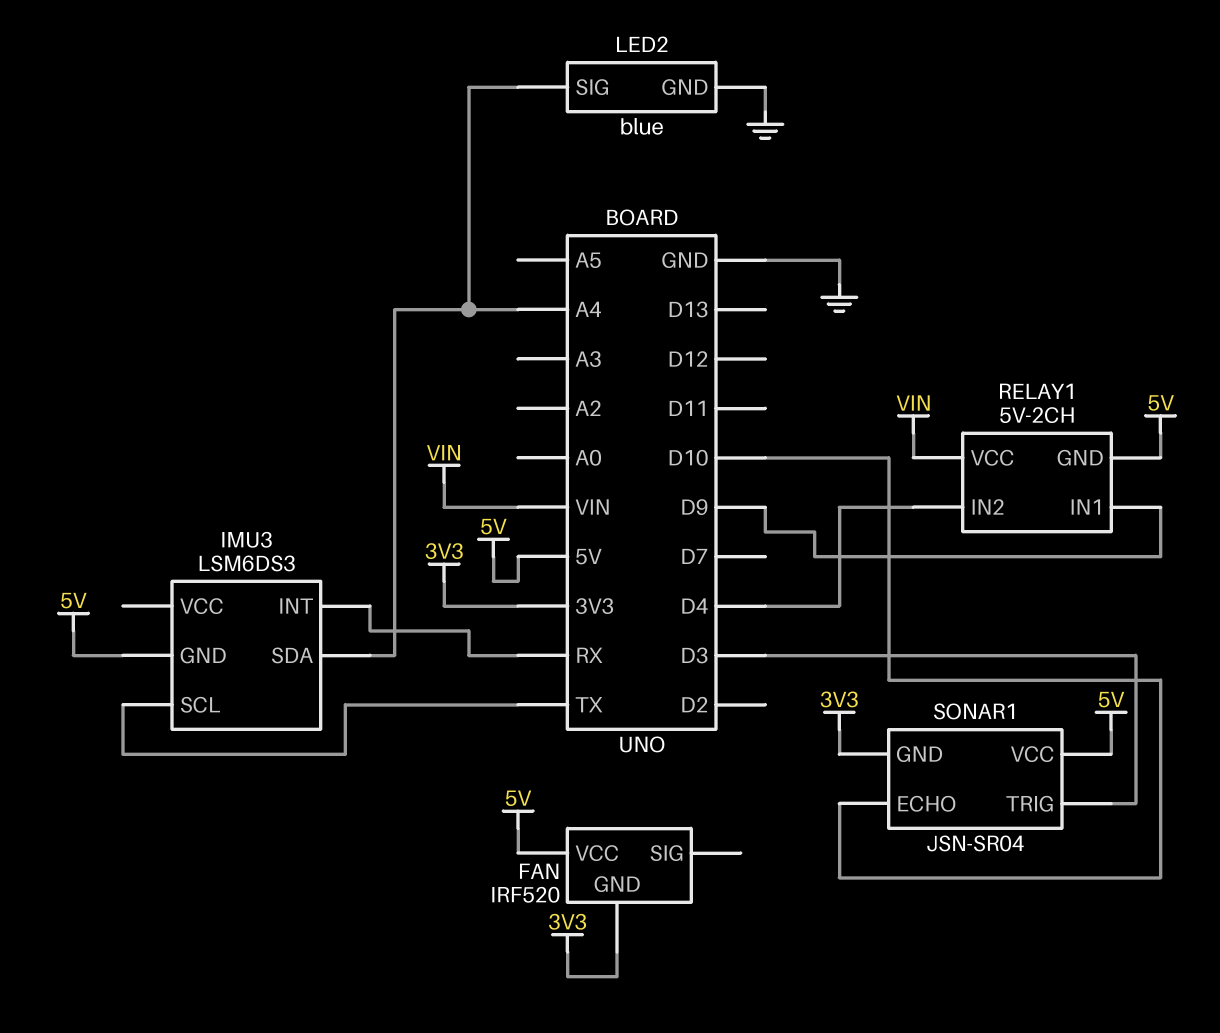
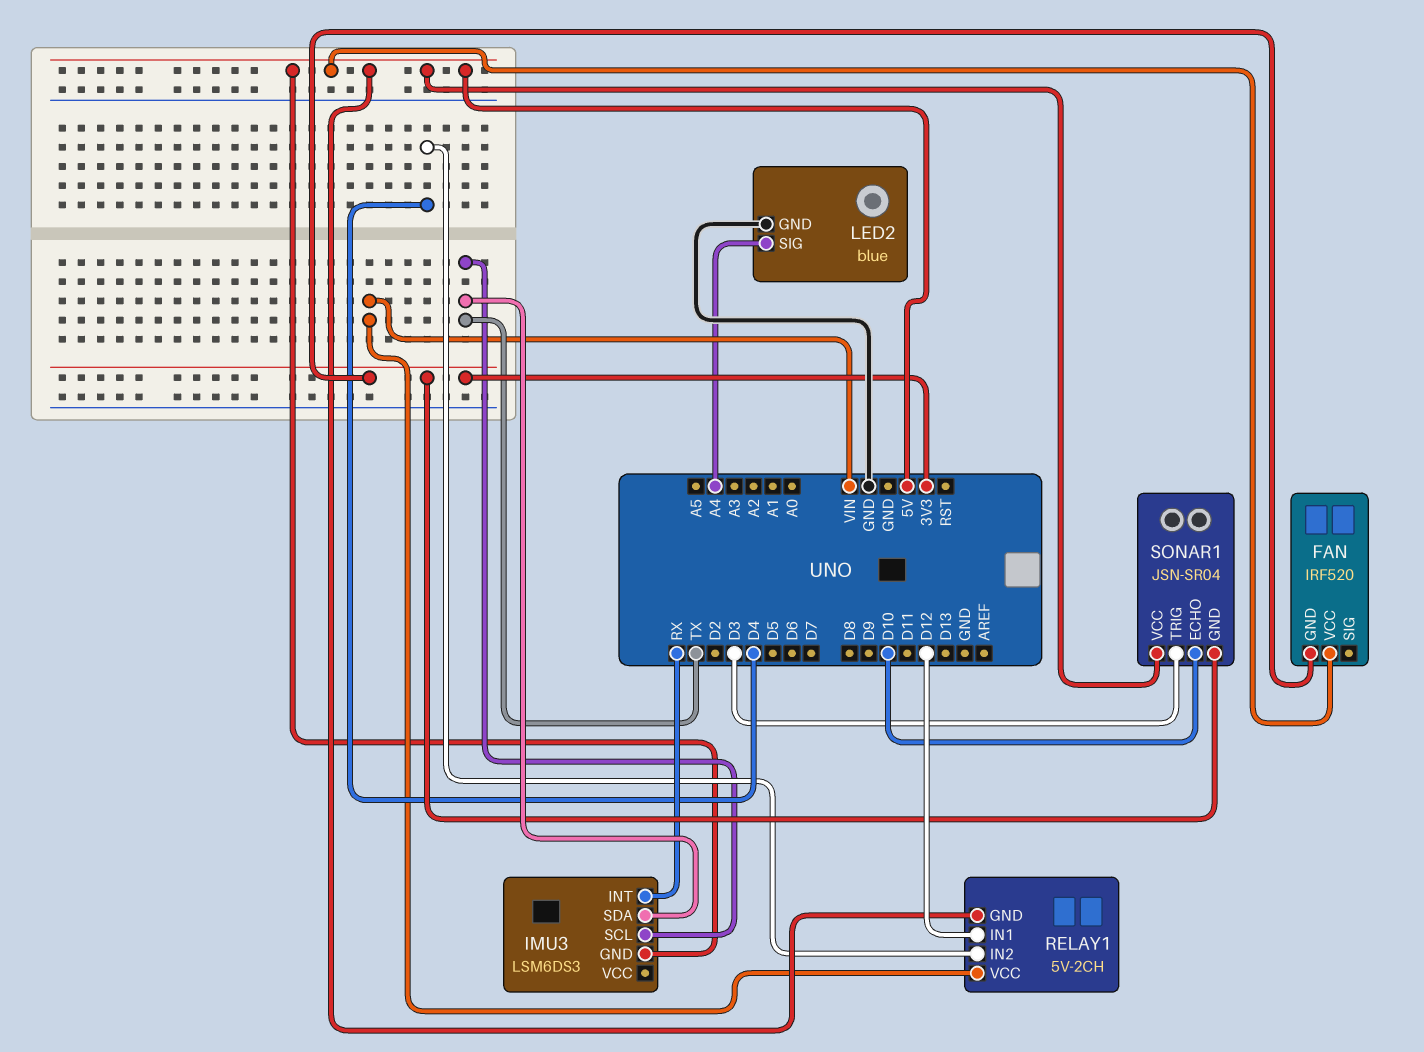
IMU3 pin SDA: A4 -> TX
RELAY1 pin IN1: D9 -> D12

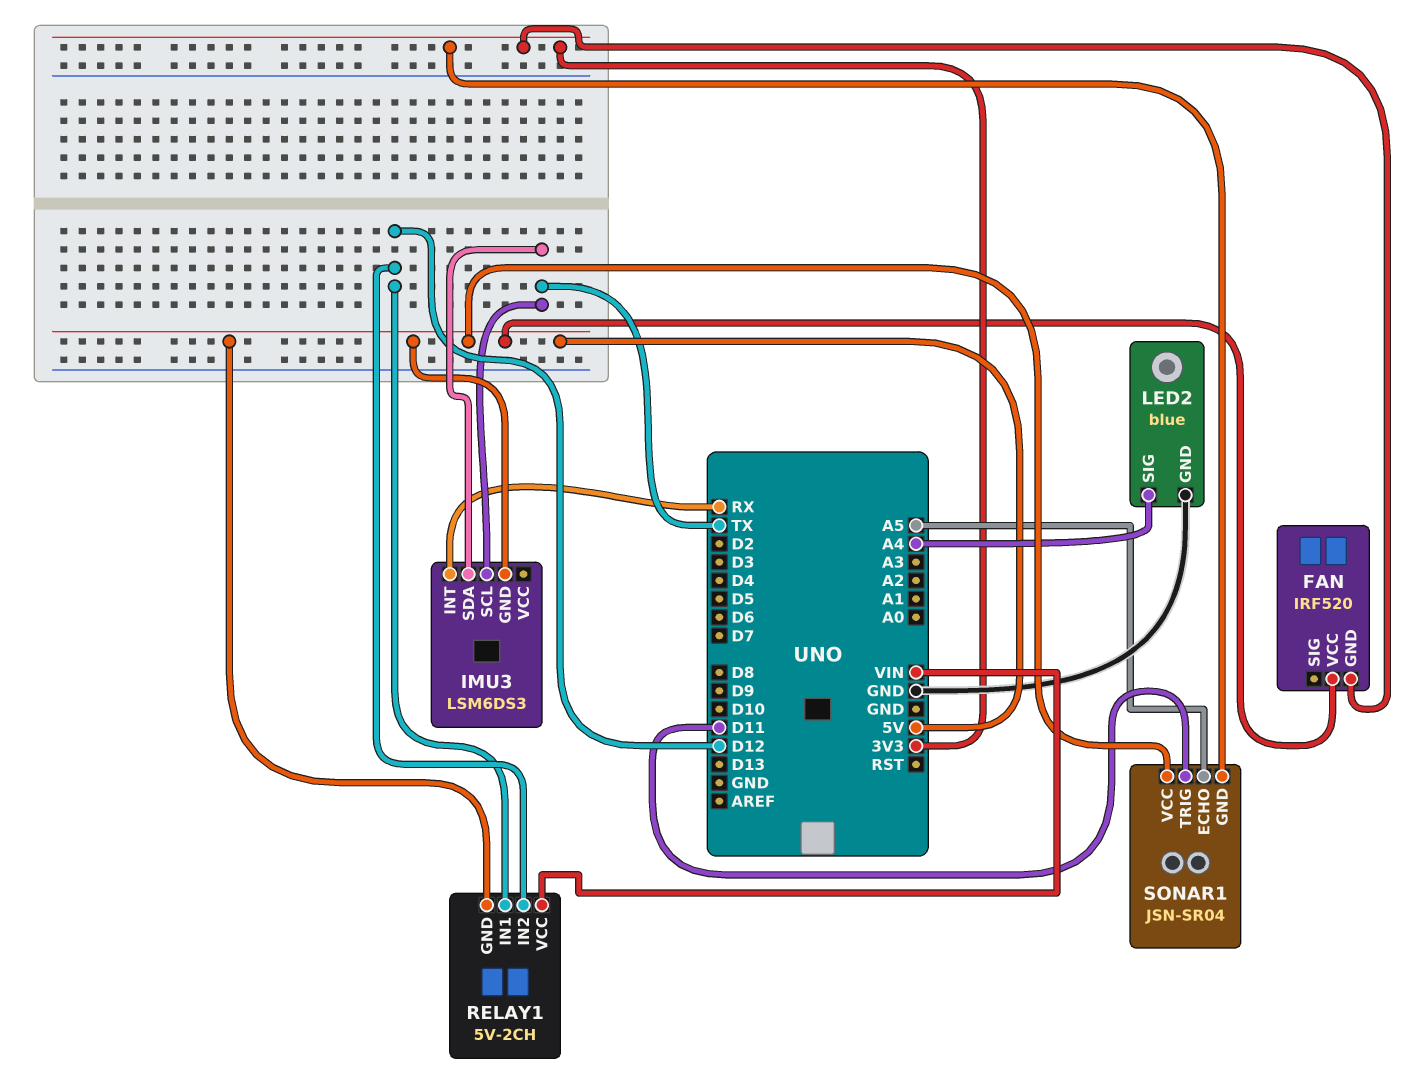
RELAY1 pin IN2: D4 -> D12
SONAR1 pin ECHO: D10 -> A5
SONAR1 pin TRIG: D3 -> D11

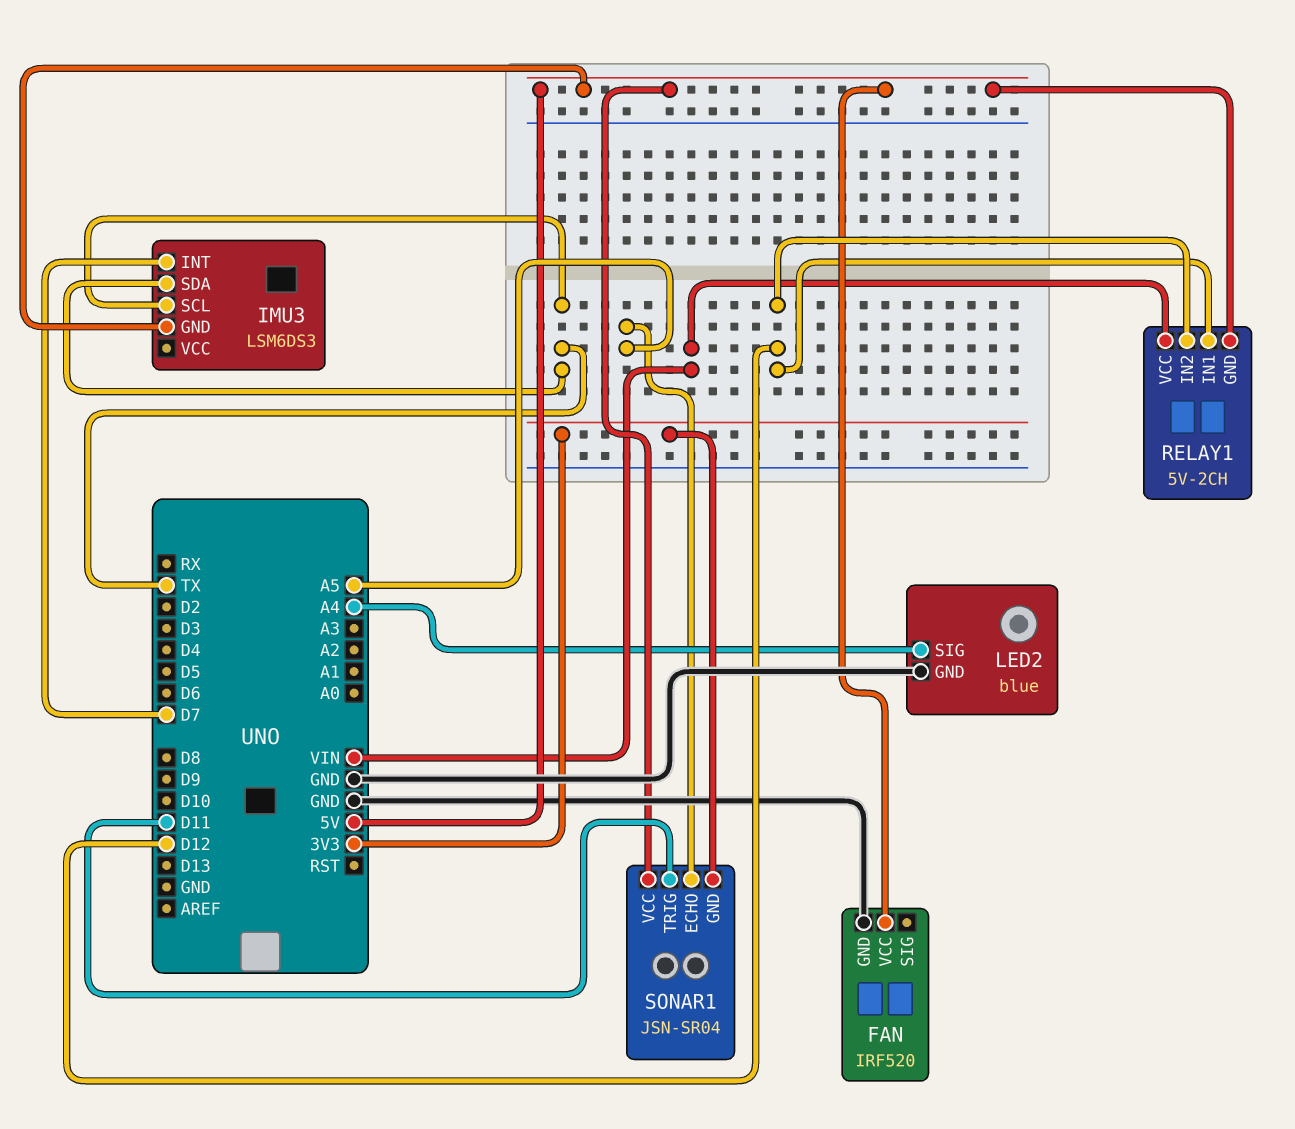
FAN pin GND: 3V3 -> GND
IMU3 pin INT: RX -> D7

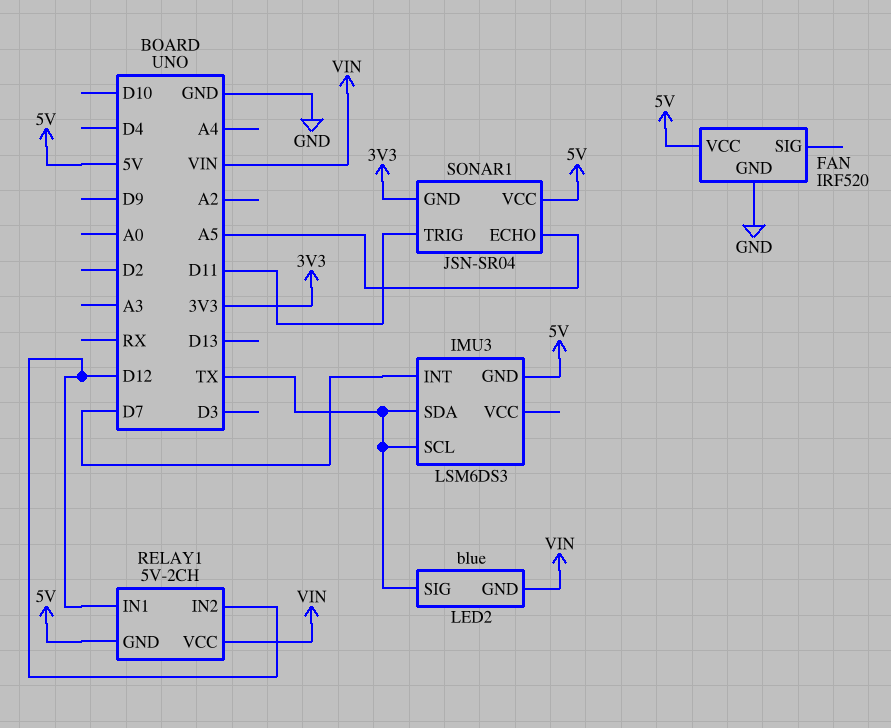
LED2 pin GND: GND -> VIN
LED2 pin SIG: A4 -> TX

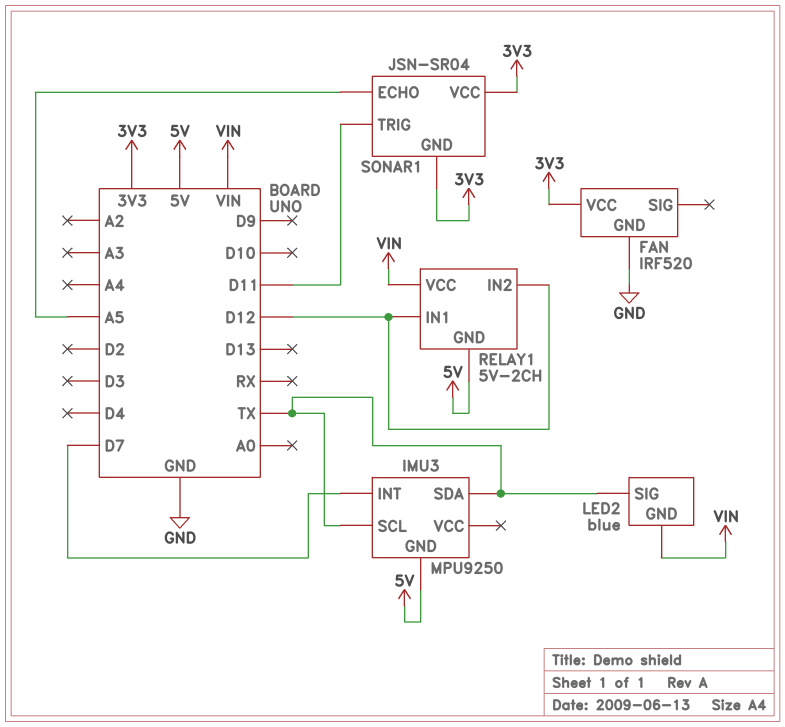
FAN pin VCC: 5V -> 3V3
IMU3: LSM6DS3 -> MPU9250
SONAR1 pin VCC: 5V -> 3V3

